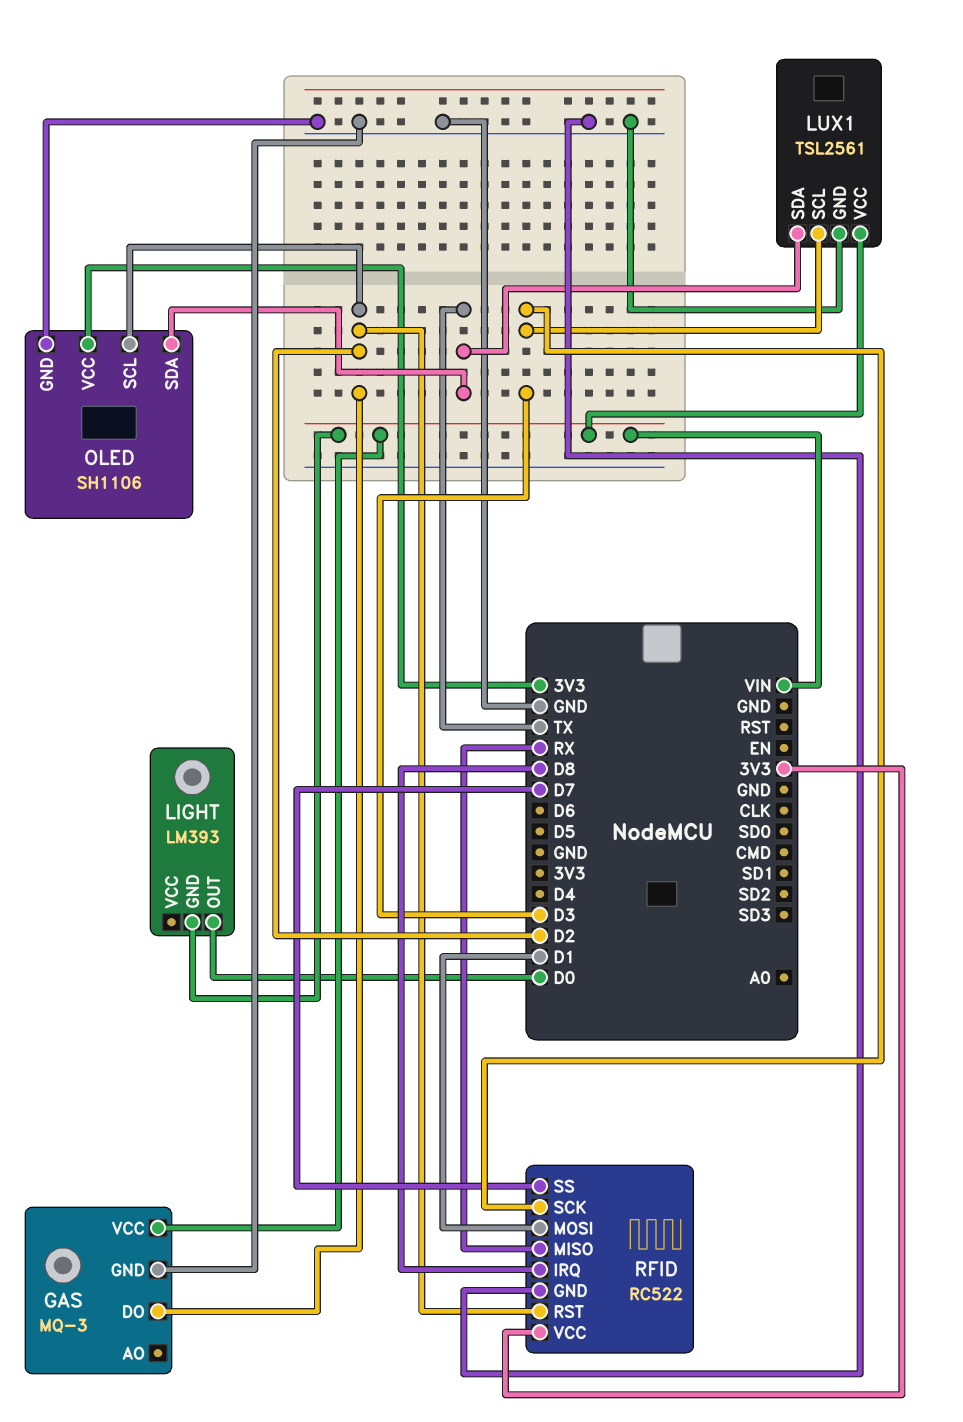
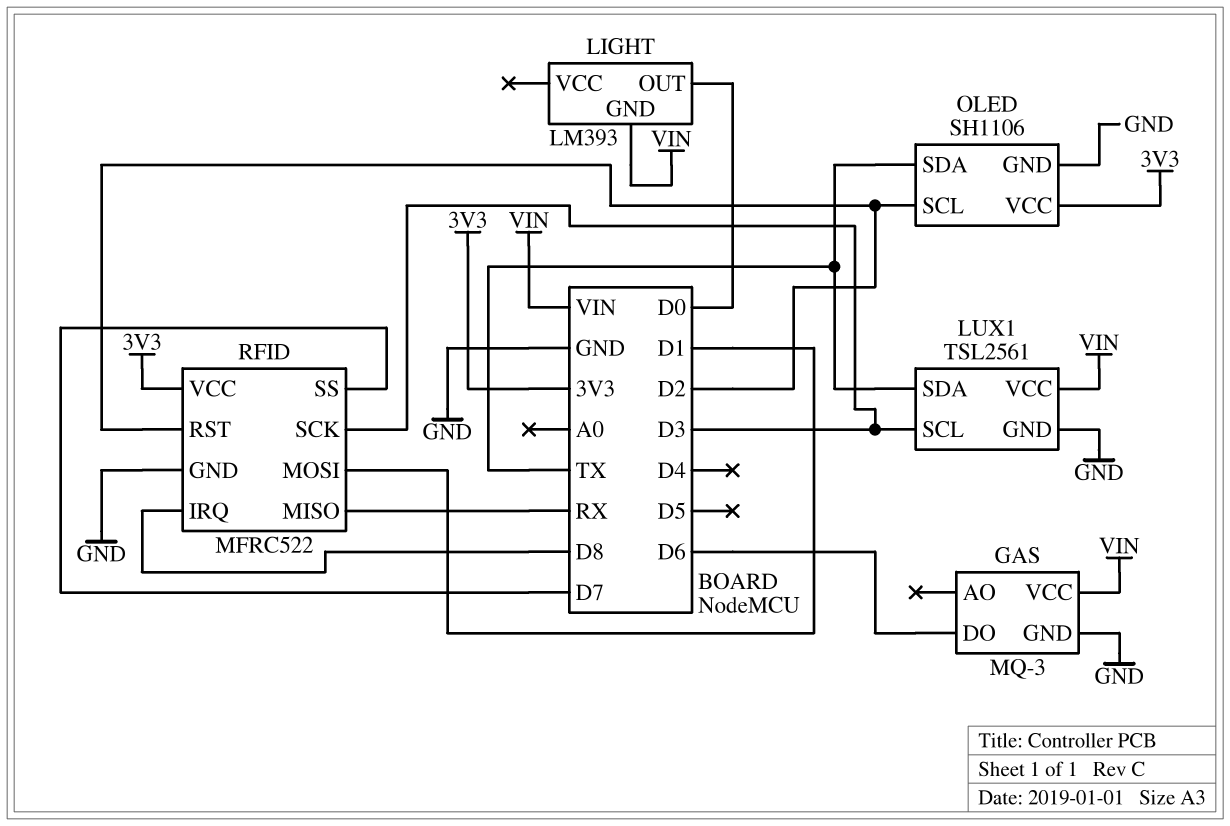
GAS pin DO: D2 -> D6
RFID: RC522 -> MFRC522

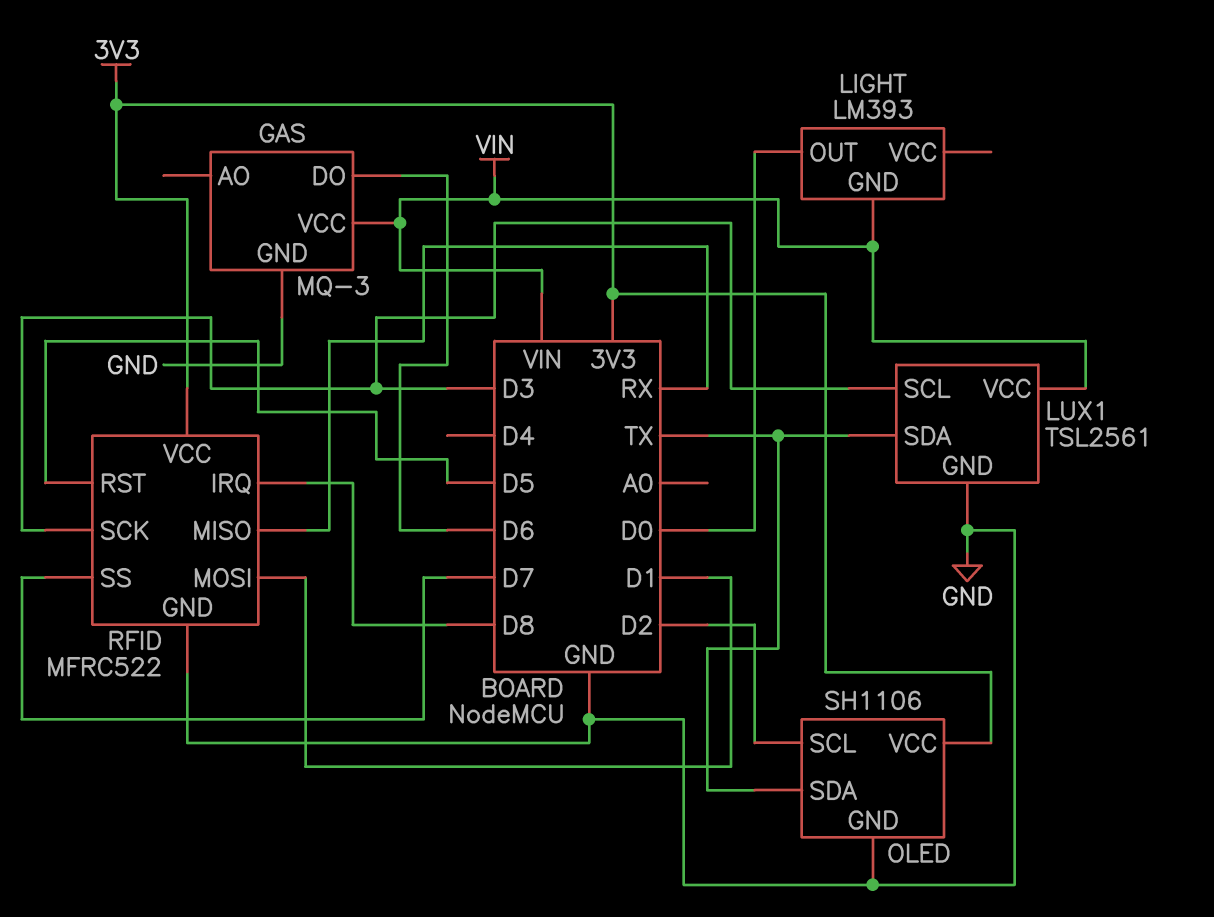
RFID pin RST: D2 -> D5

